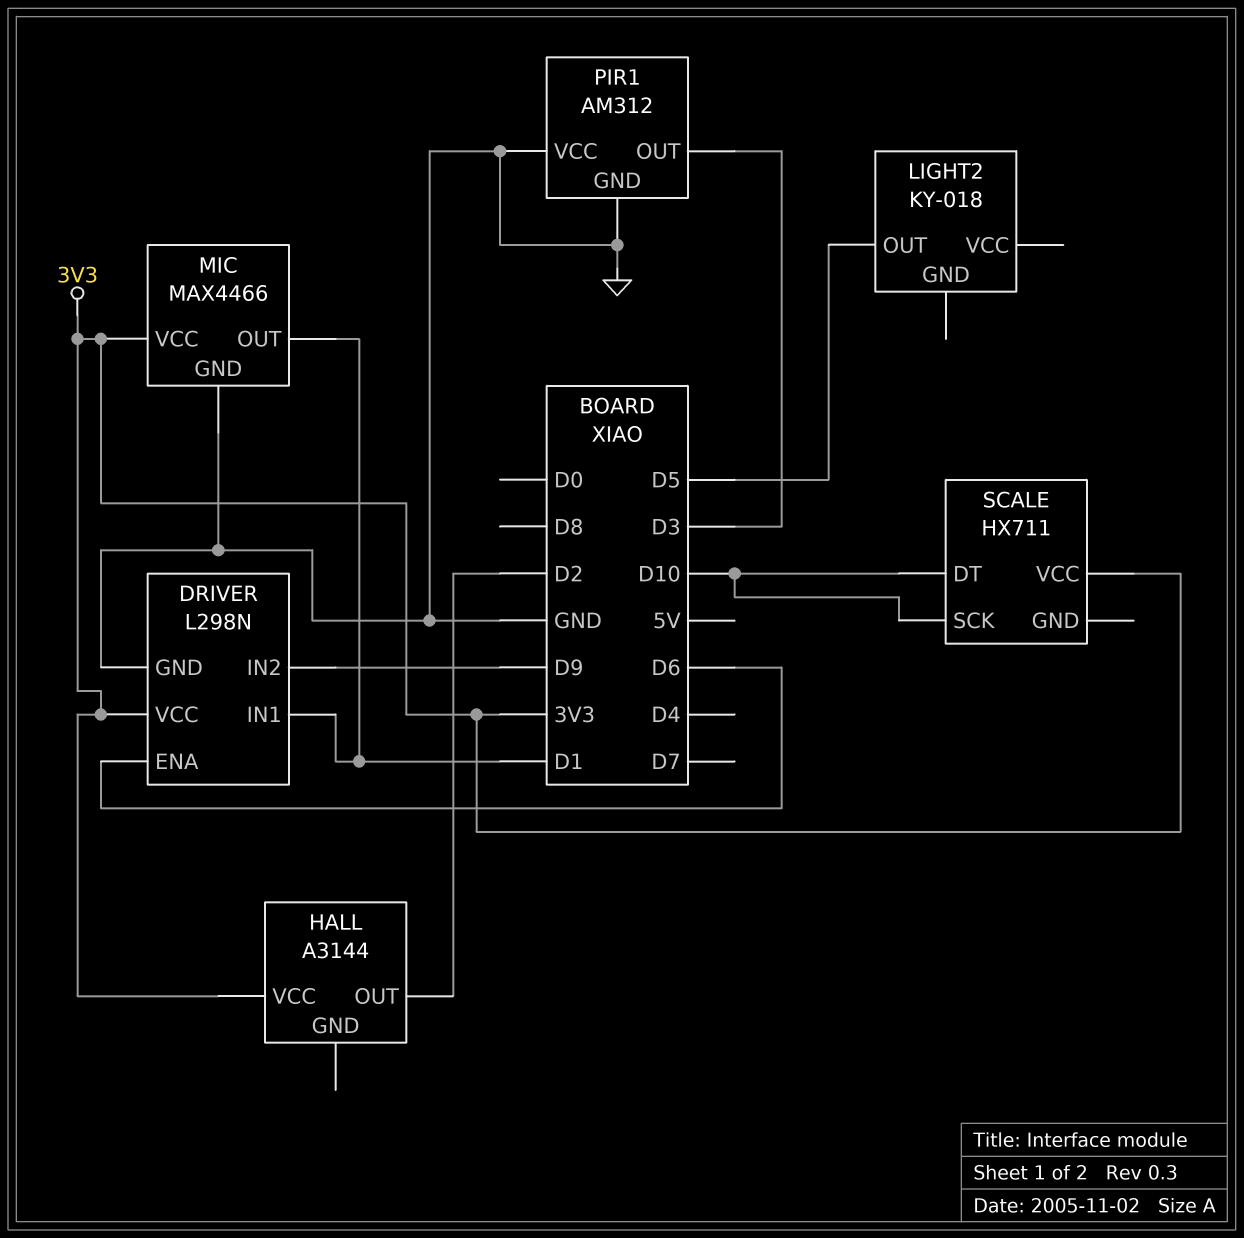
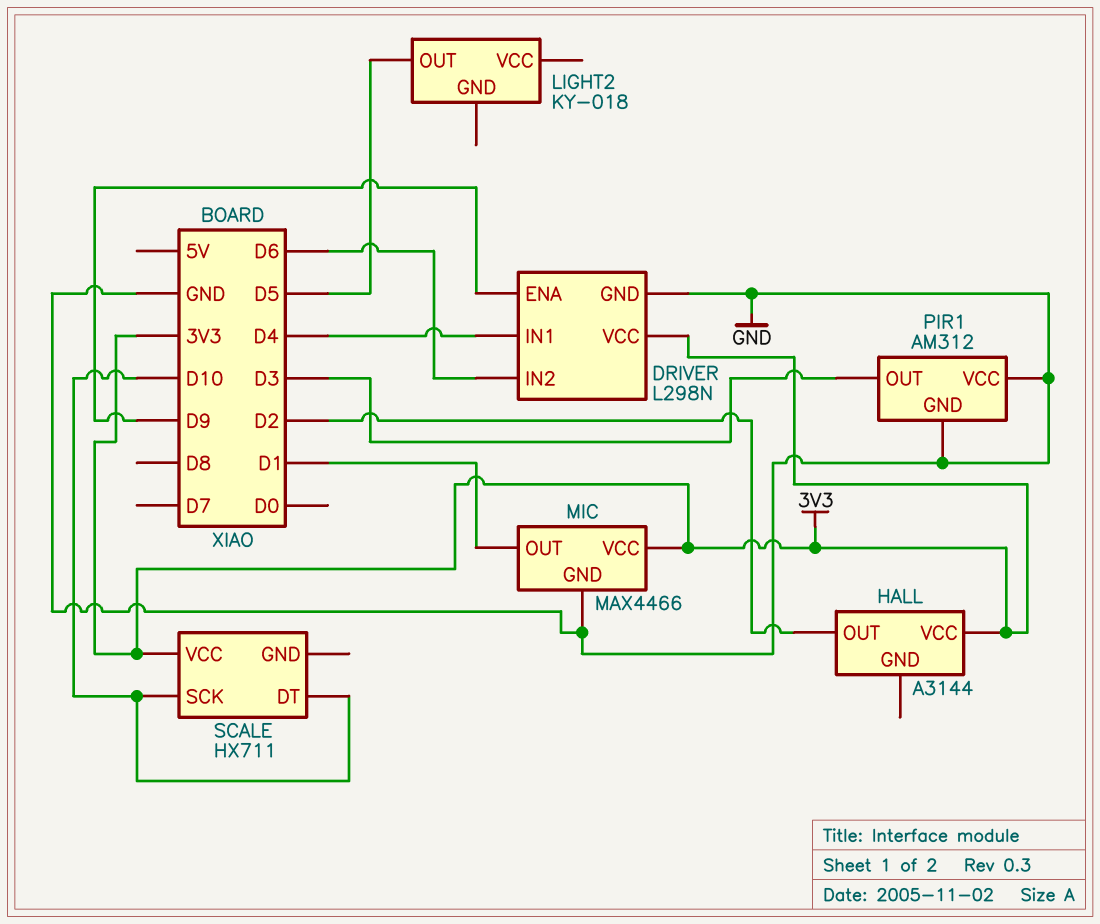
DRIVER pin ENA: D6 -> D9
DRIVER pin IN1: D1 -> D4
DRIVER pin IN2: D9 -> D6

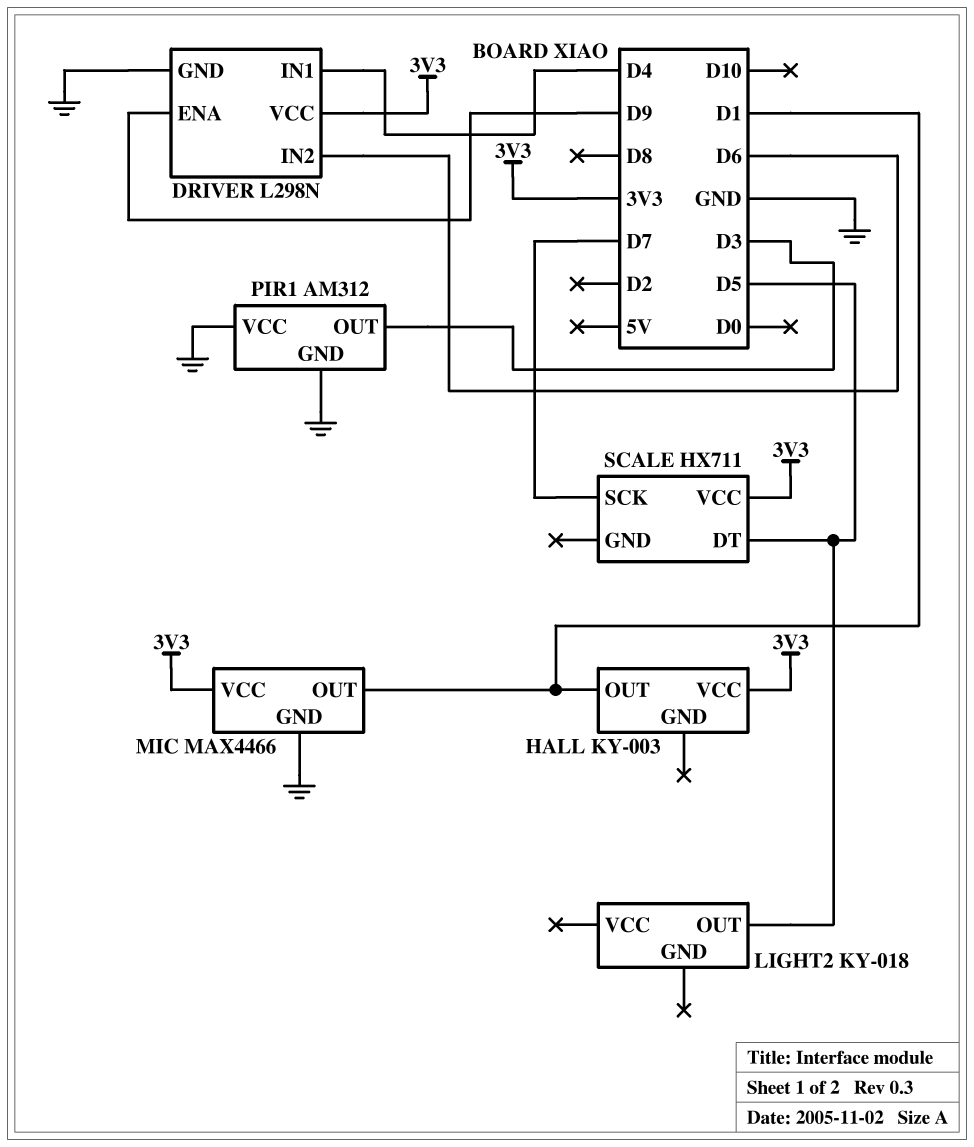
HALL: A3144 -> KY-003
HALL pin OUT: D2 -> D1
SCALE pin DT: D10 -> D5
SCALE pin SCK: D10 -> D7

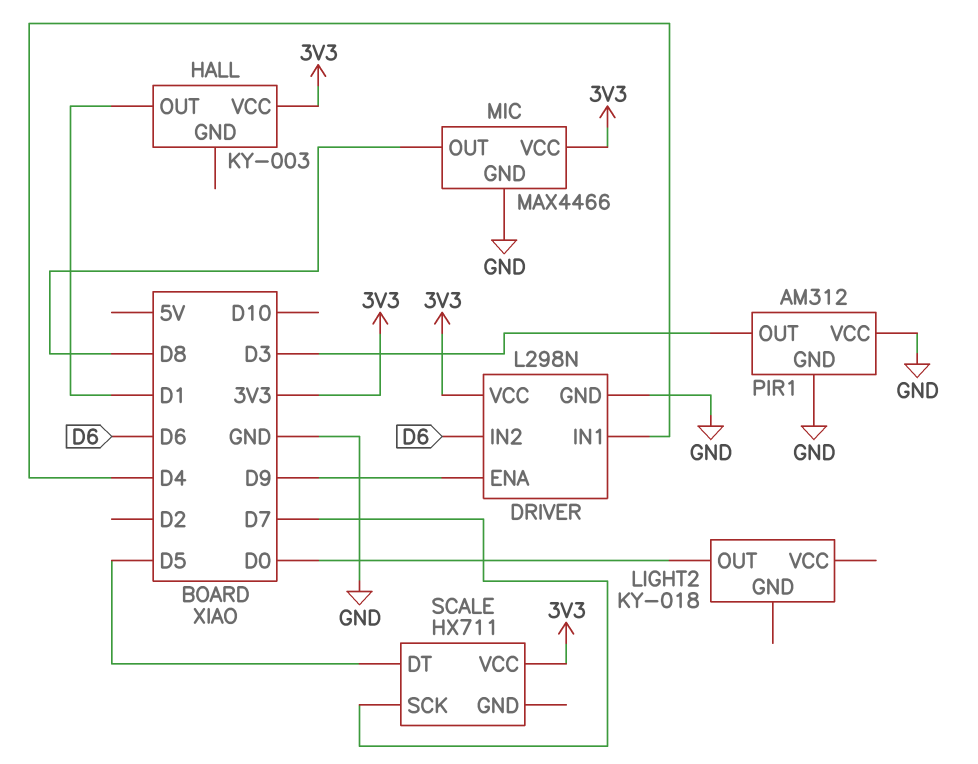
LIGHT2 pin OUT: D5 -> D0
MIC pin OUT: D1 -> D8

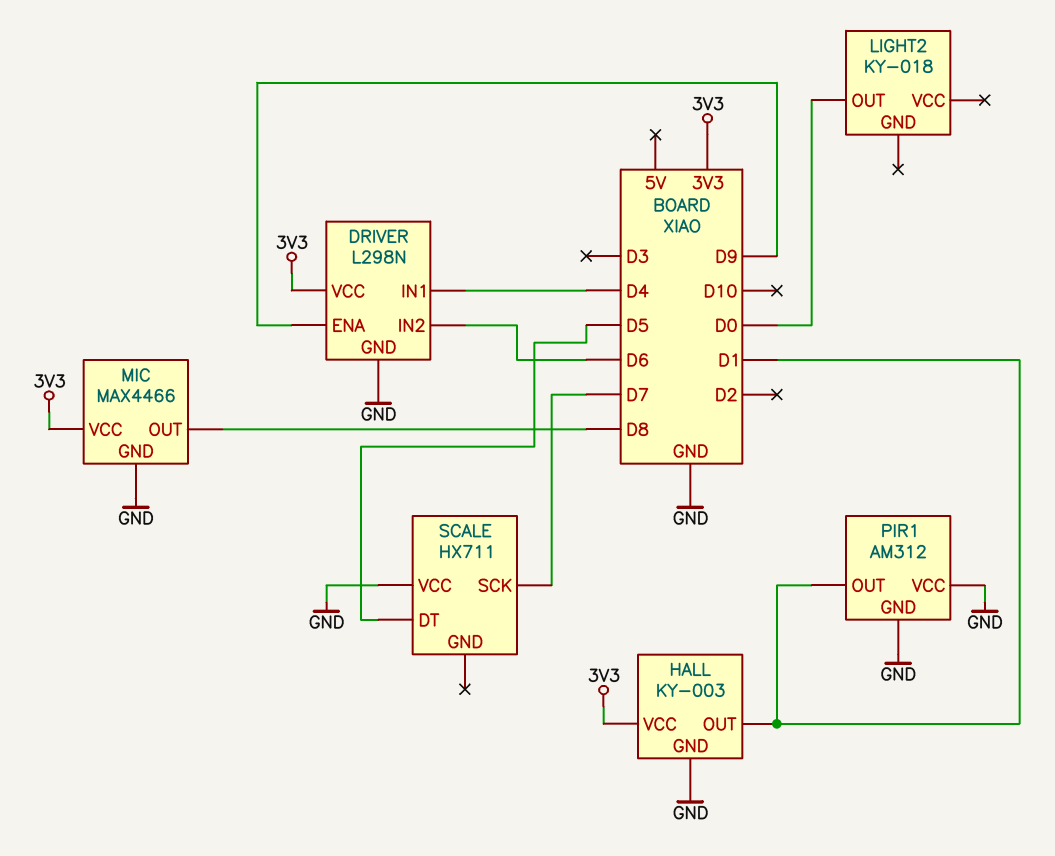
HALL pin GND: none -> GND
PIR1 pin OUT: D3 -> D1
SCALE pin VCC: 3V3 -> GND

